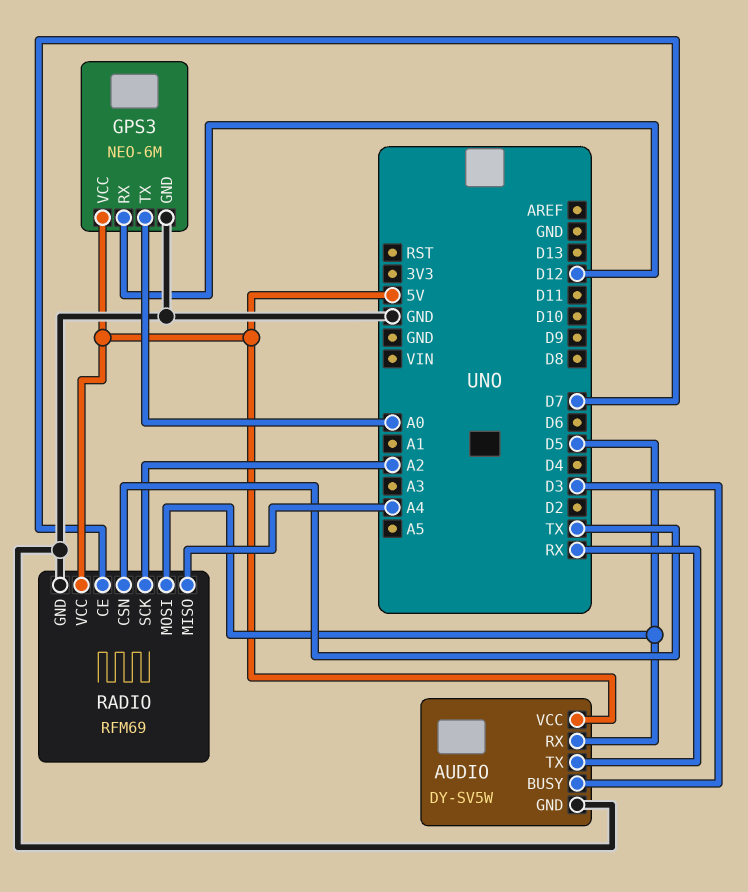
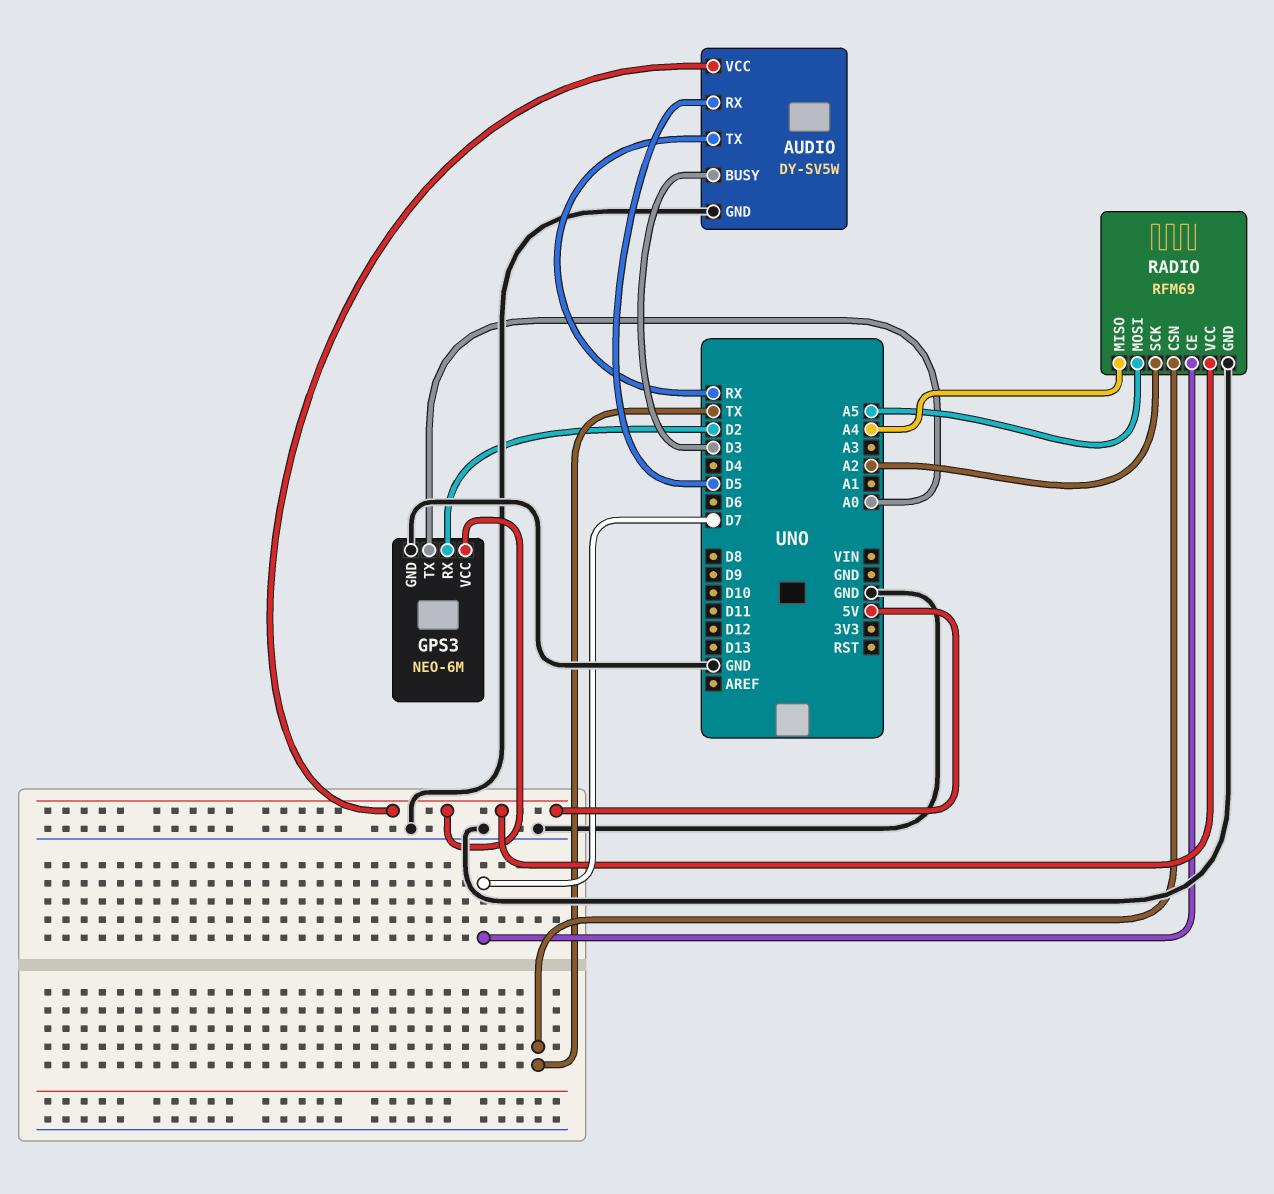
GPS3 pin RX: D12 -> D2
RADIO pin MOSI: D5 -> A5

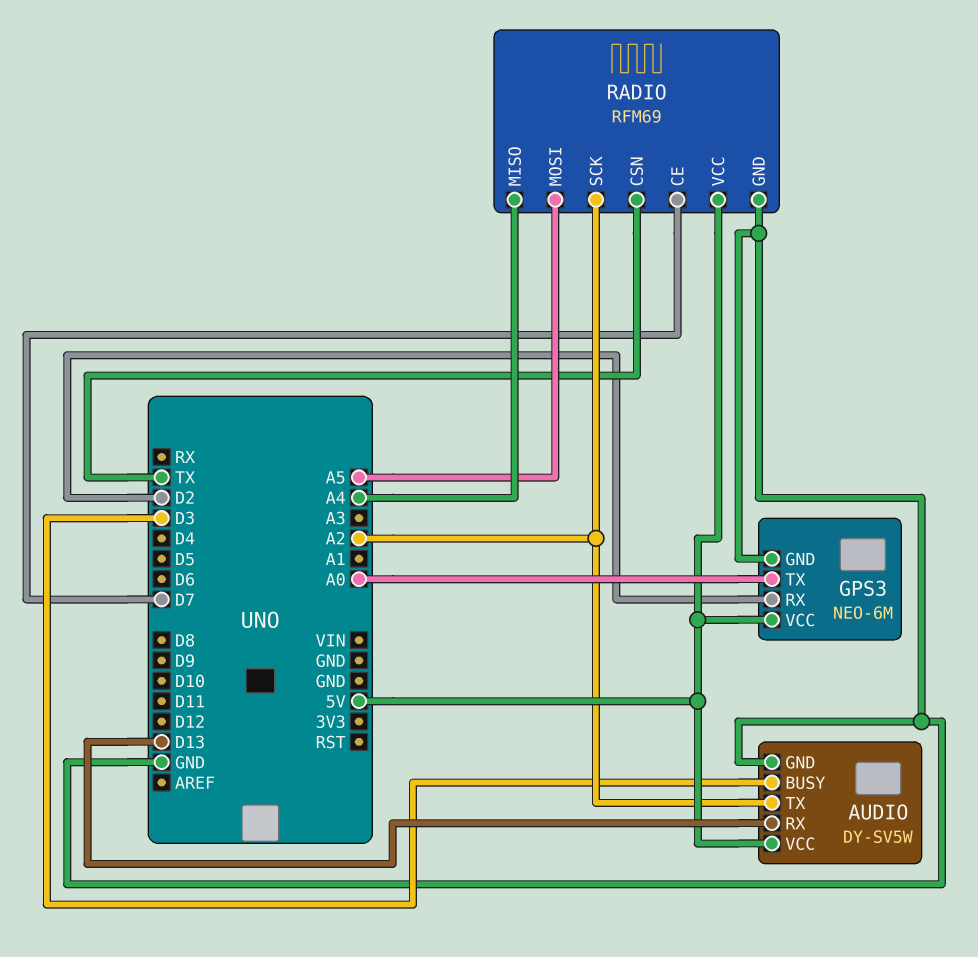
AUDIO pin RX: D5 -> D13
AUDIO pin TX: RX -> A2

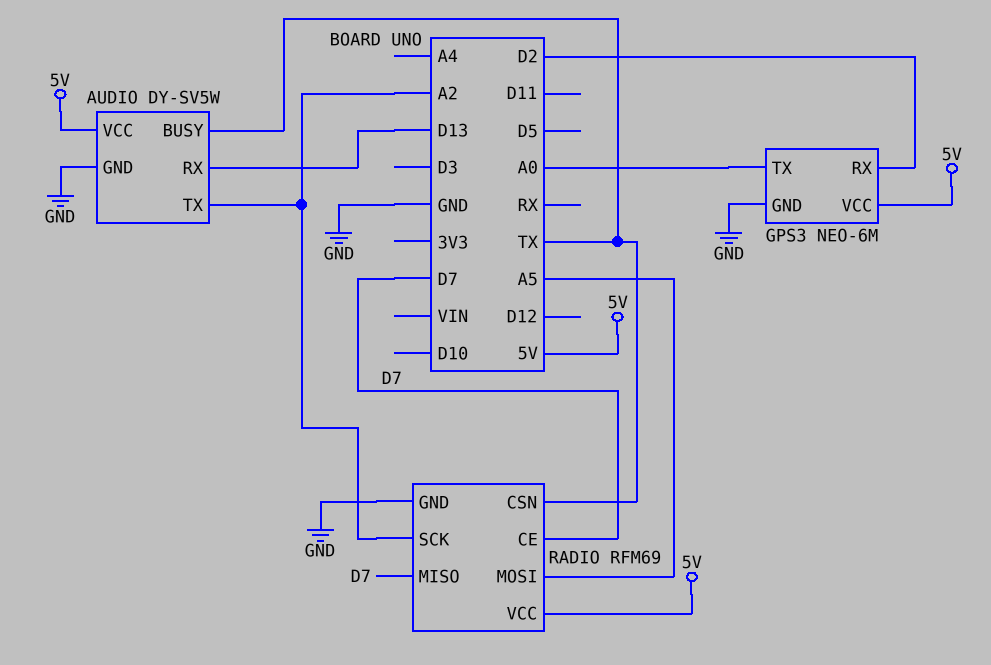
AUDIO pin BUSY: D3 -> TX
RADIO pin MISO: A4 -> D7

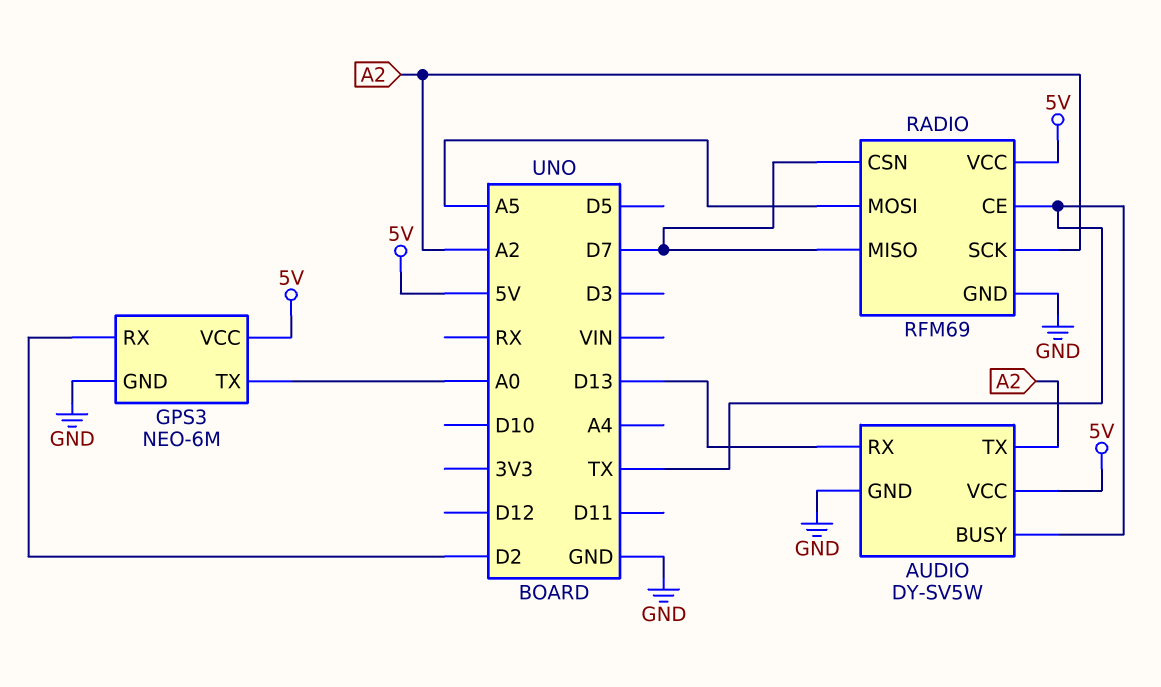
RADIO pin CE: D7 -> TX
RADIO pin CSN: TX -> D7

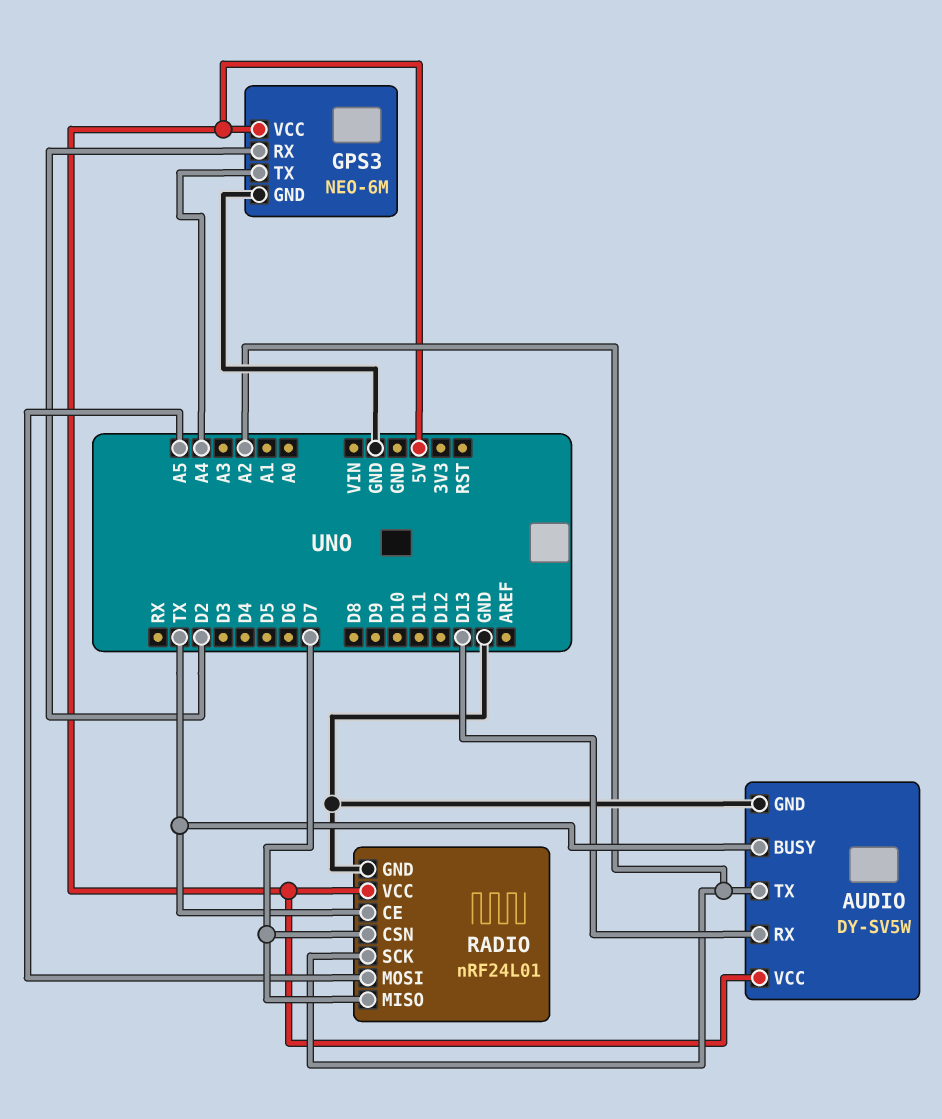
GPS3 pin TX: A0 -> A4
RADIO: RFM69 -> nRF24L01

